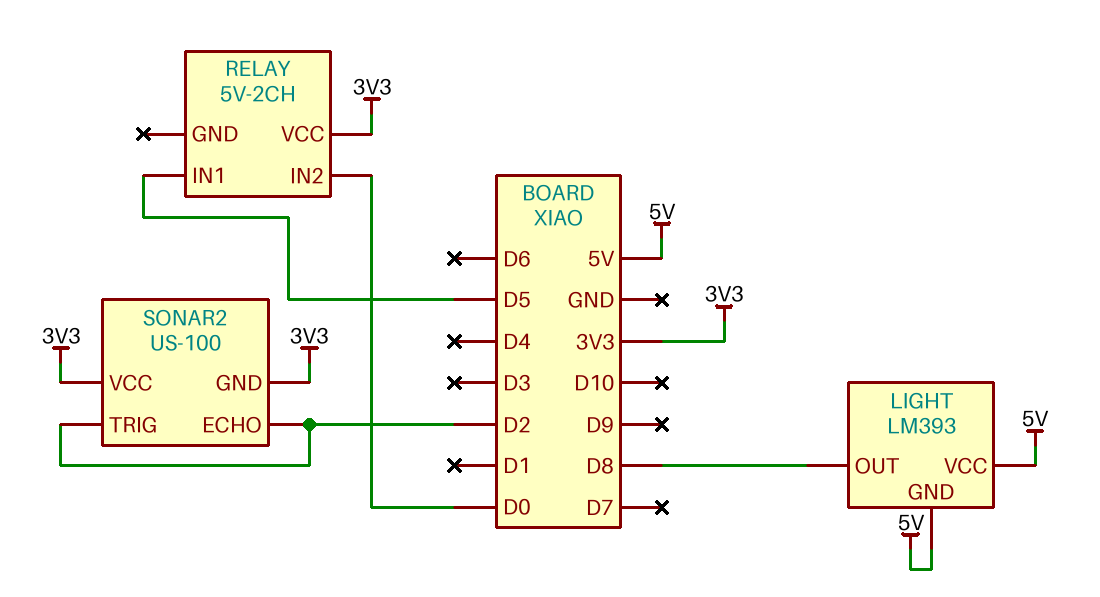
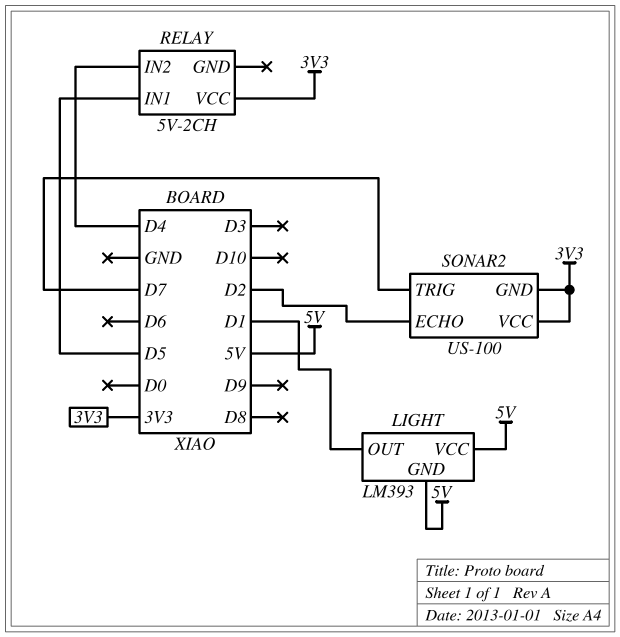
LIGHT pin OUT: D8 -> D1
RELAY pin IN2: D0 -> D4
SONAR2 pin TRIG: D2 -> D7

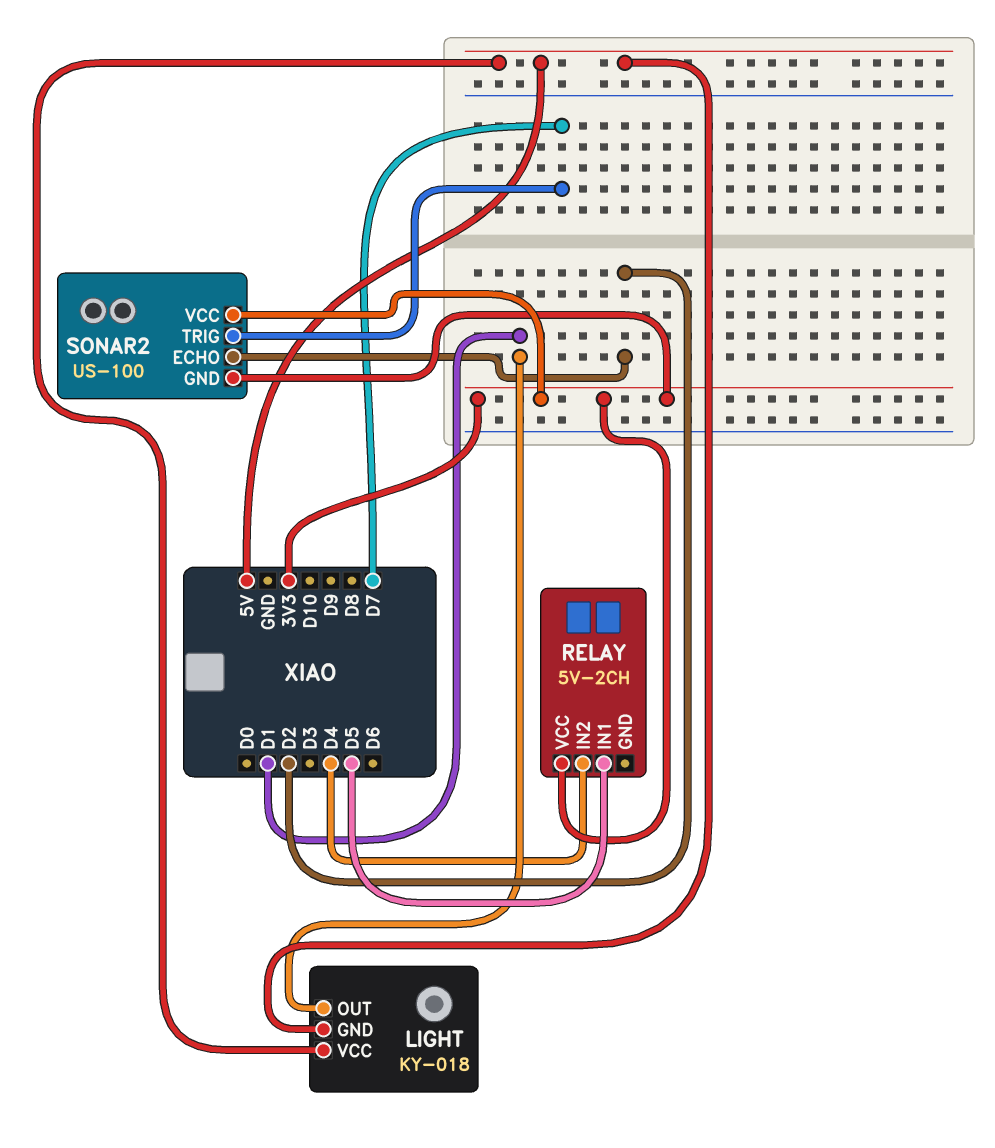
LIGHT: LM393 -> KY-018

